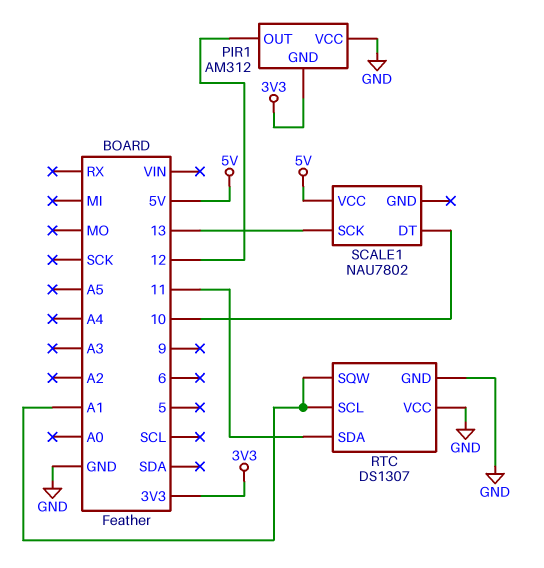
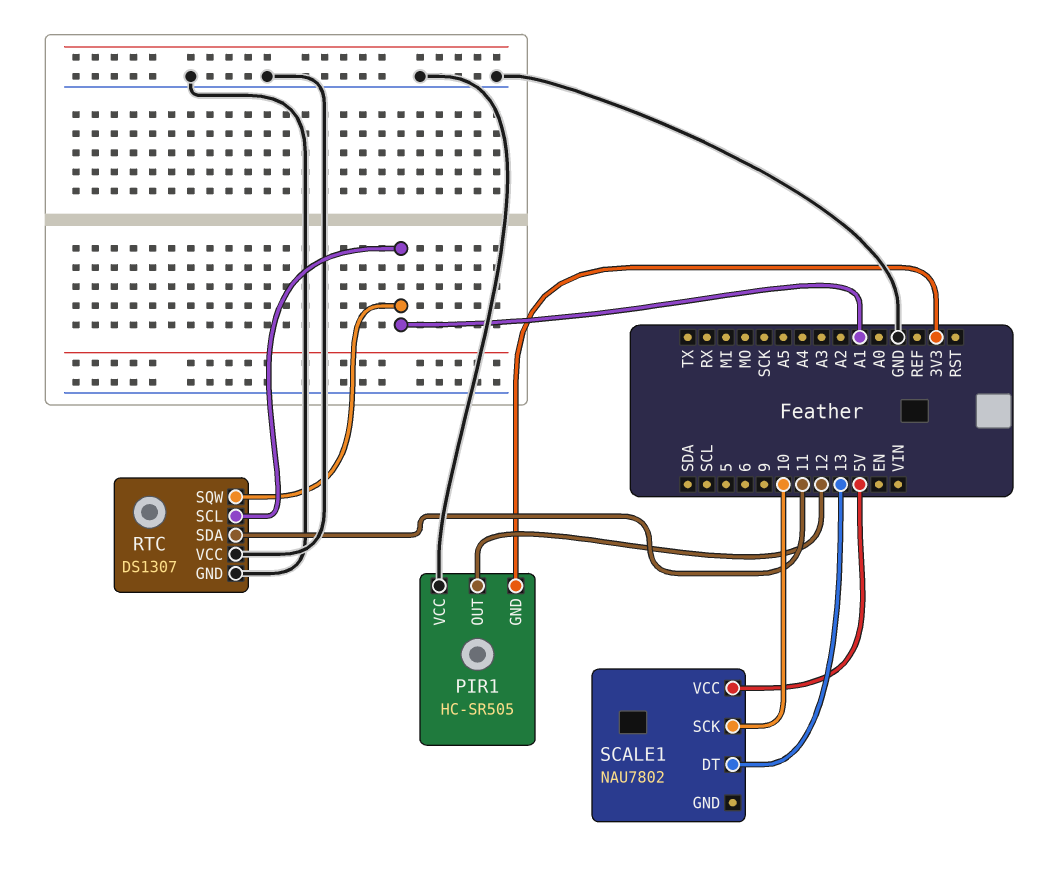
PIR1: AM312 -> HC-SR505
SCALE1 pin DT: 10 -> 13
SCALE1 pin SCK: 13 -> 10

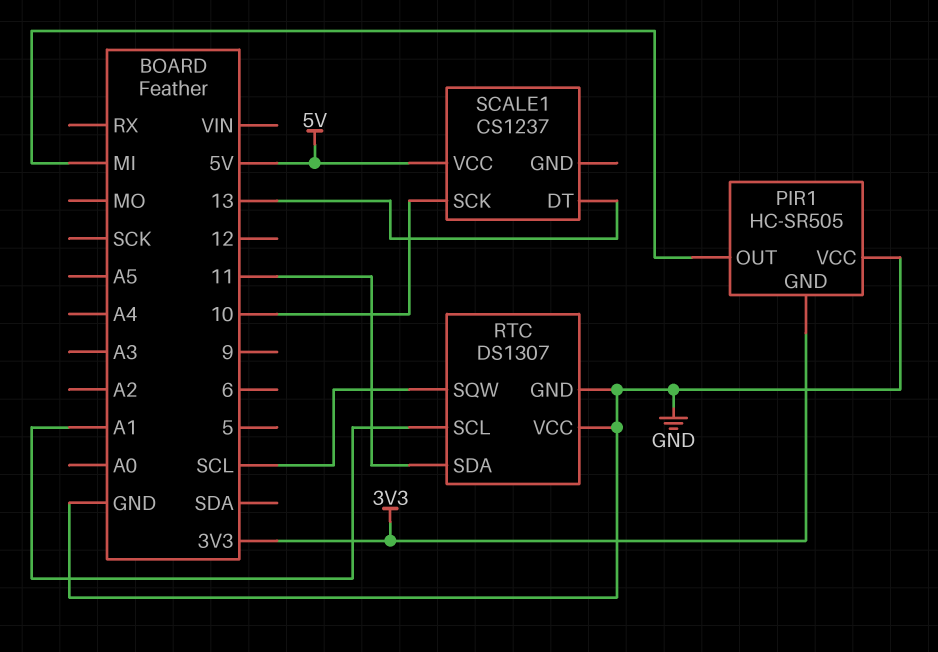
PIR1 pin OUT: 12 -> MI
RTC pin SQW: A1 -> SCL
SCALE1: NAU7802 -> CS1237

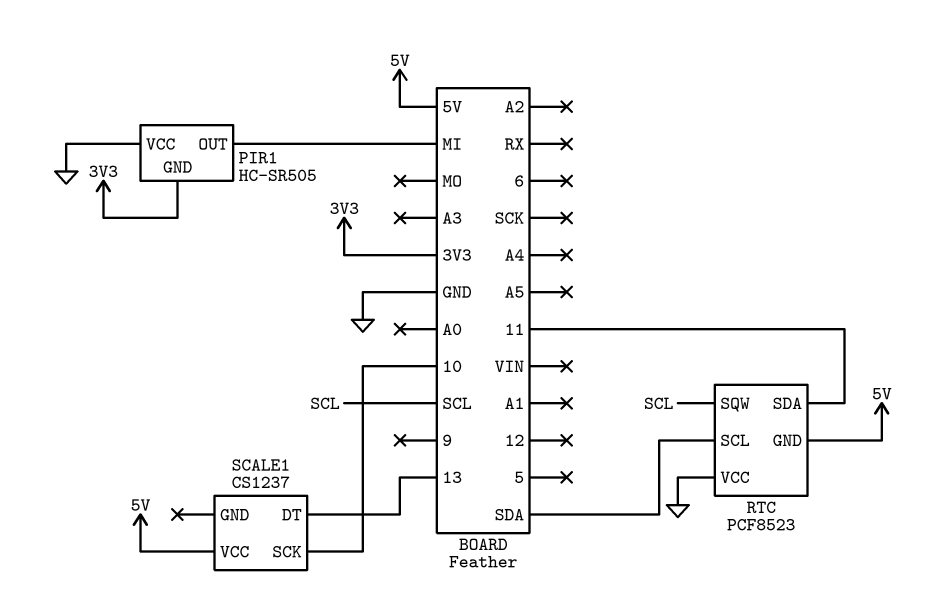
RTC: DS1307 -> PCF8523
RTC pin GND: GND -> 5V
RTC pin SCL: A1 -> SDA

